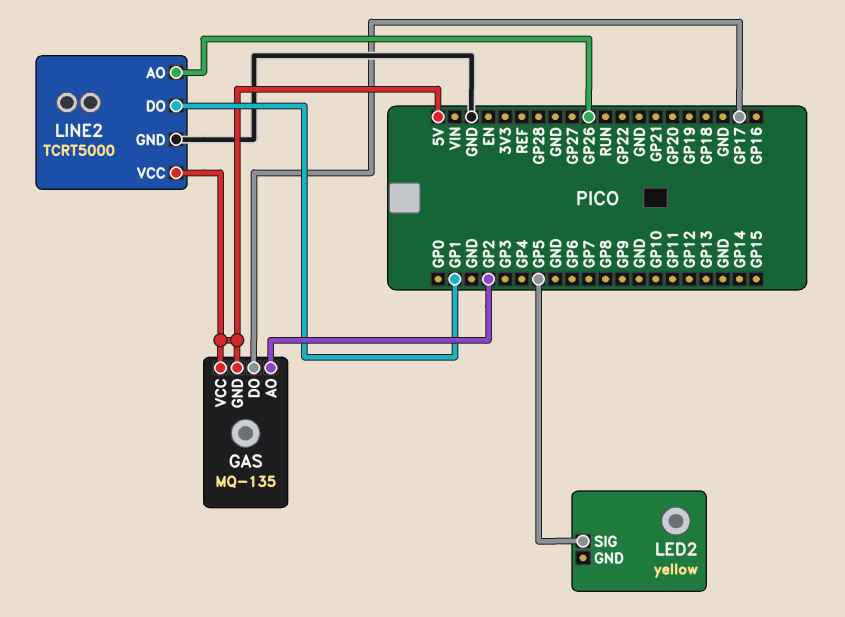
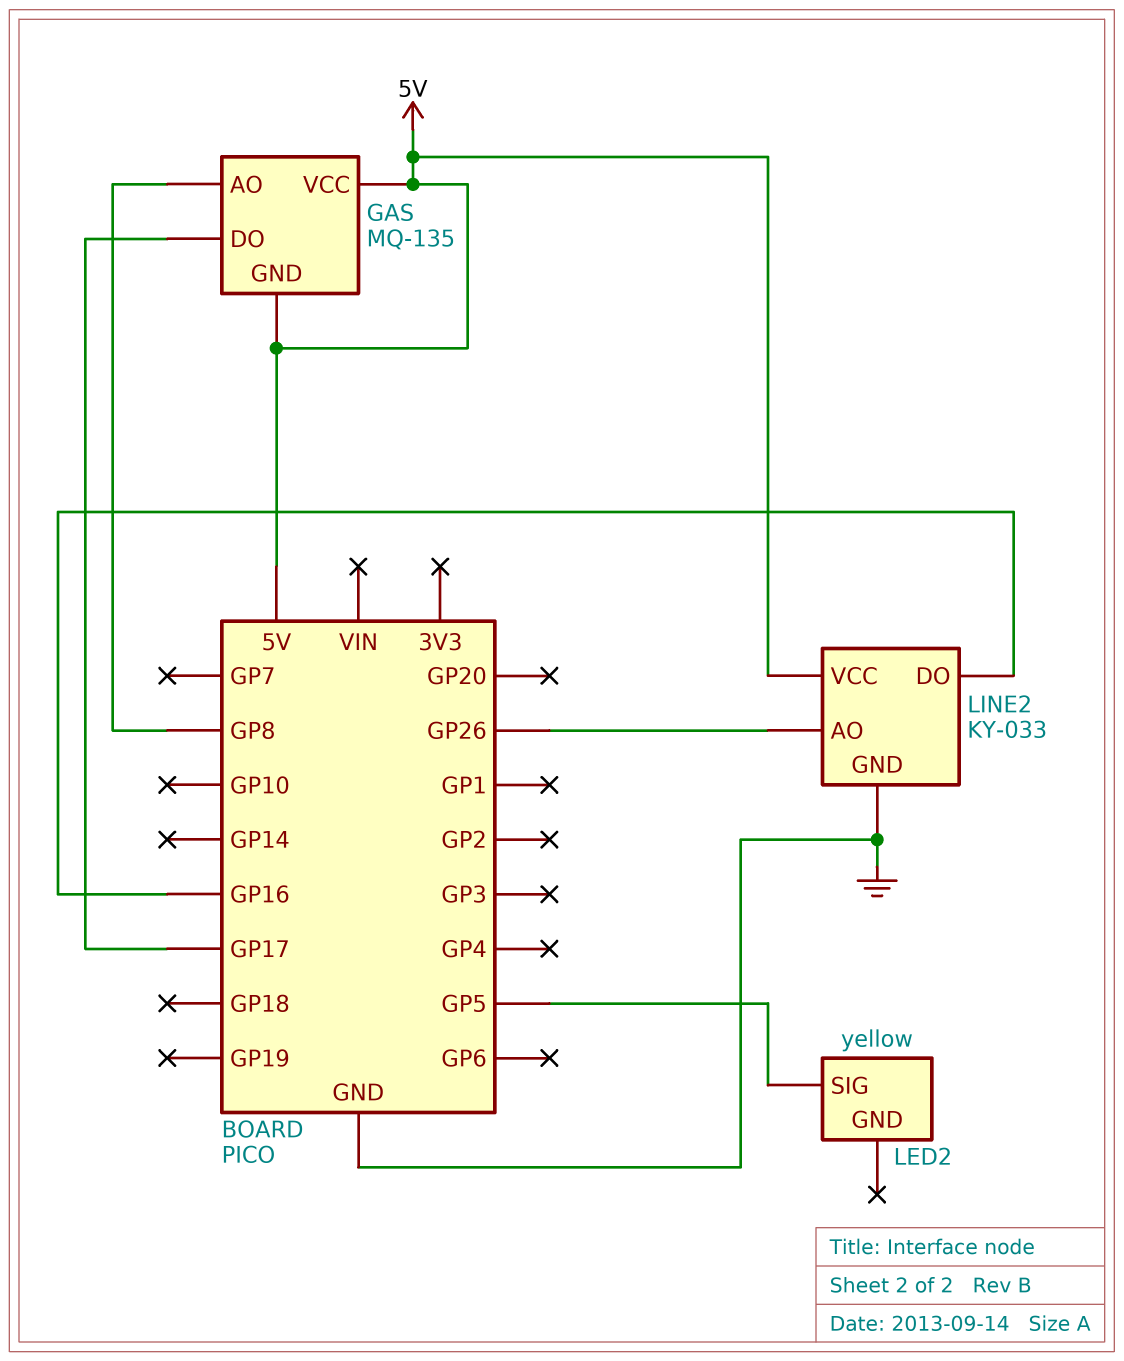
GAS pin AO: GP2 -> GP8
LINE2: TCRT5000 -> KY-033
LINE2 pin DO: GP1 -> GP16

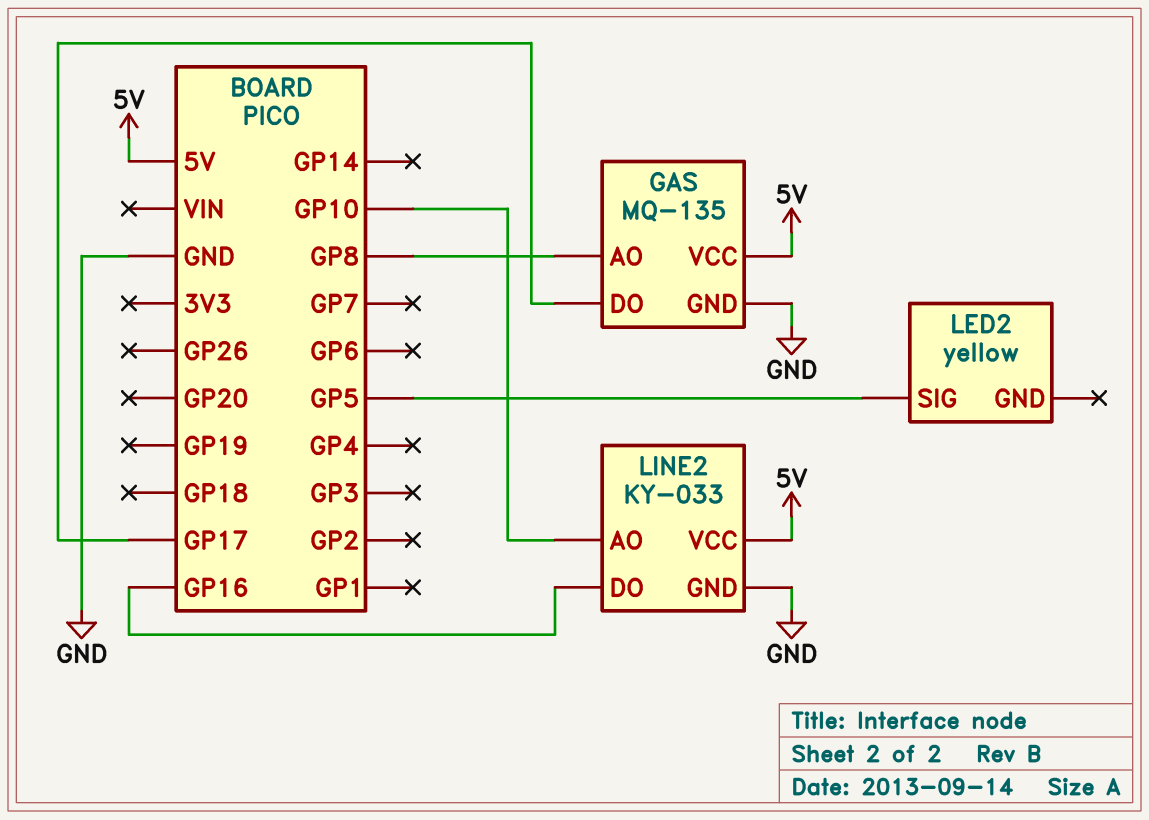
GAS pin GND: 5V -> GND
LINE2 pin AO: GP26 -> GP10

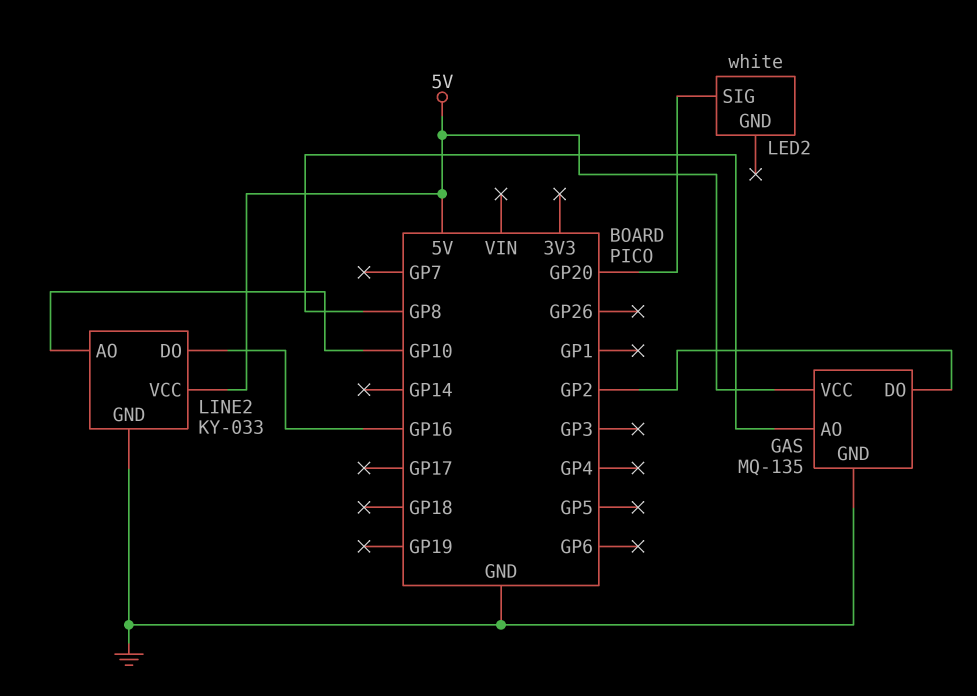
GAS pin DO: GP17 -> GP2
LED2: yellow -> white
LED2 pin SIG: GP5 -> GP20

